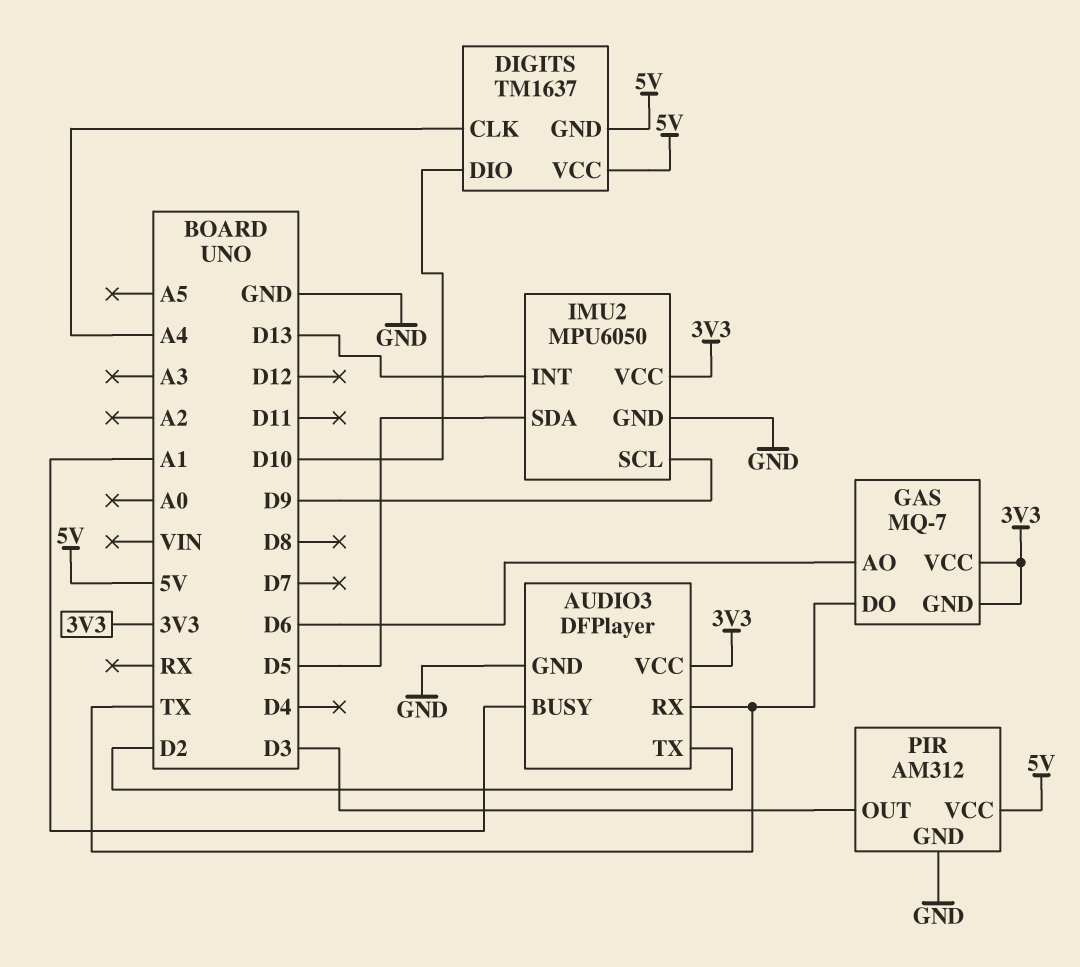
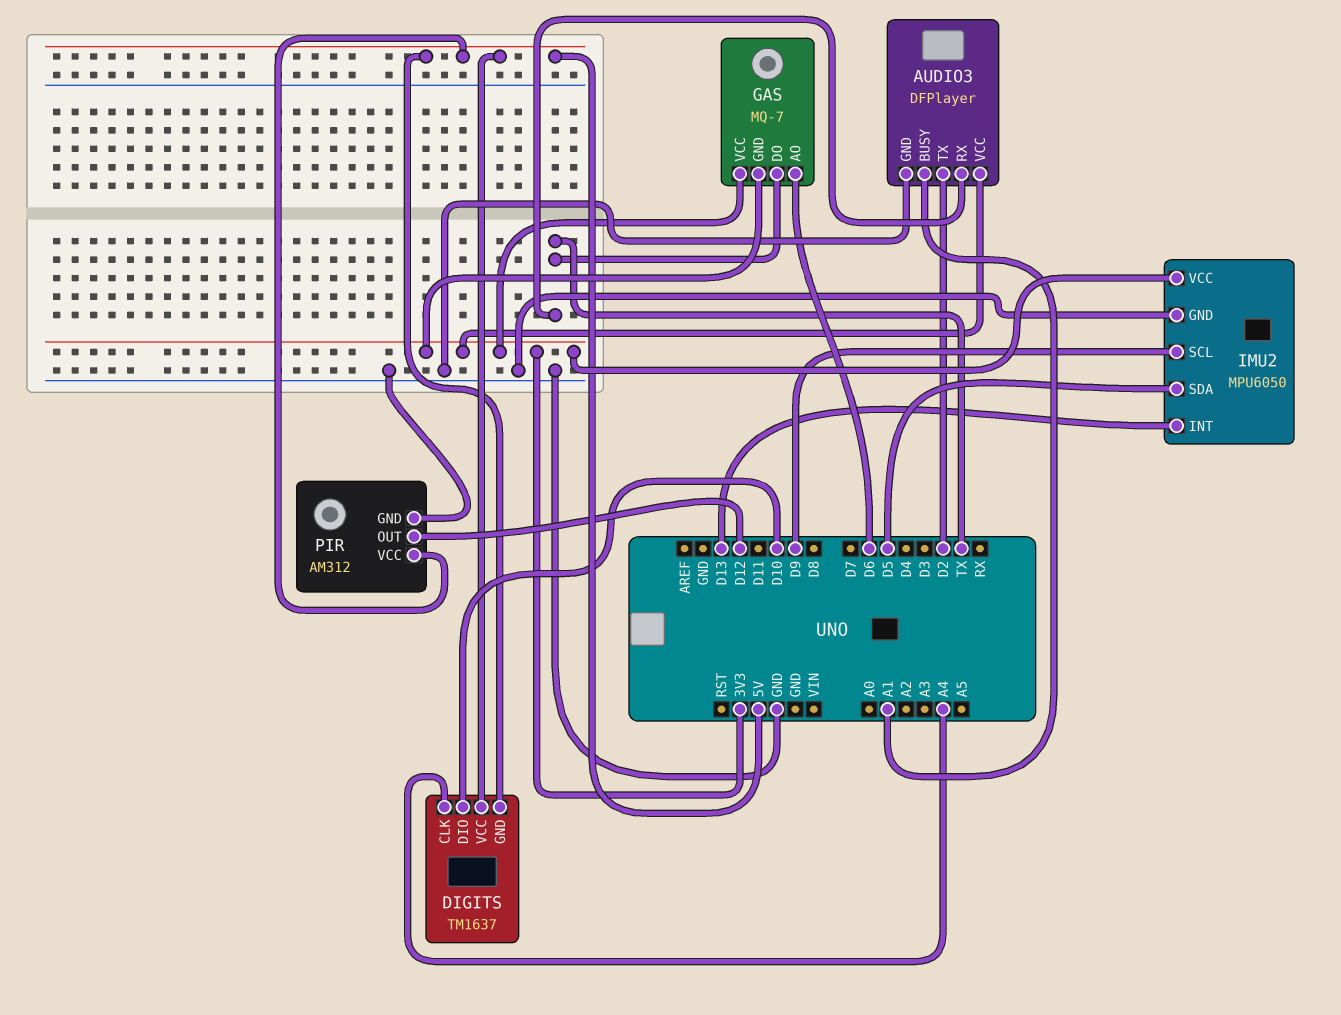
PIR pin OUT: D3 -> D12

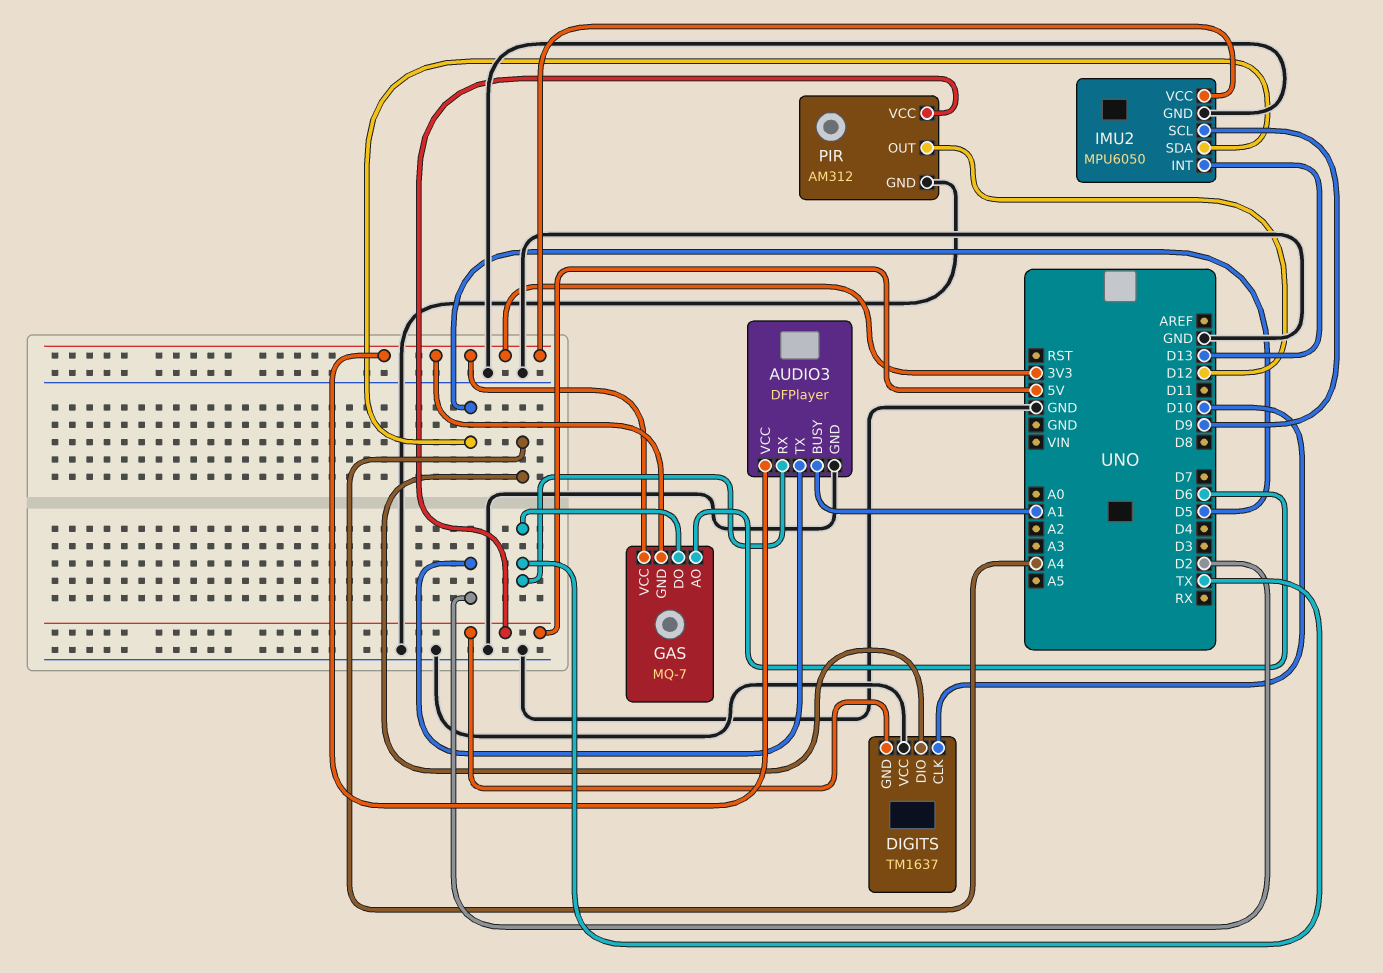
DIGITS pin CLK: A4 -> D10
DIGITS pin DIO: D10 -> A4
DIGITS pin VCC: 5V -> GND

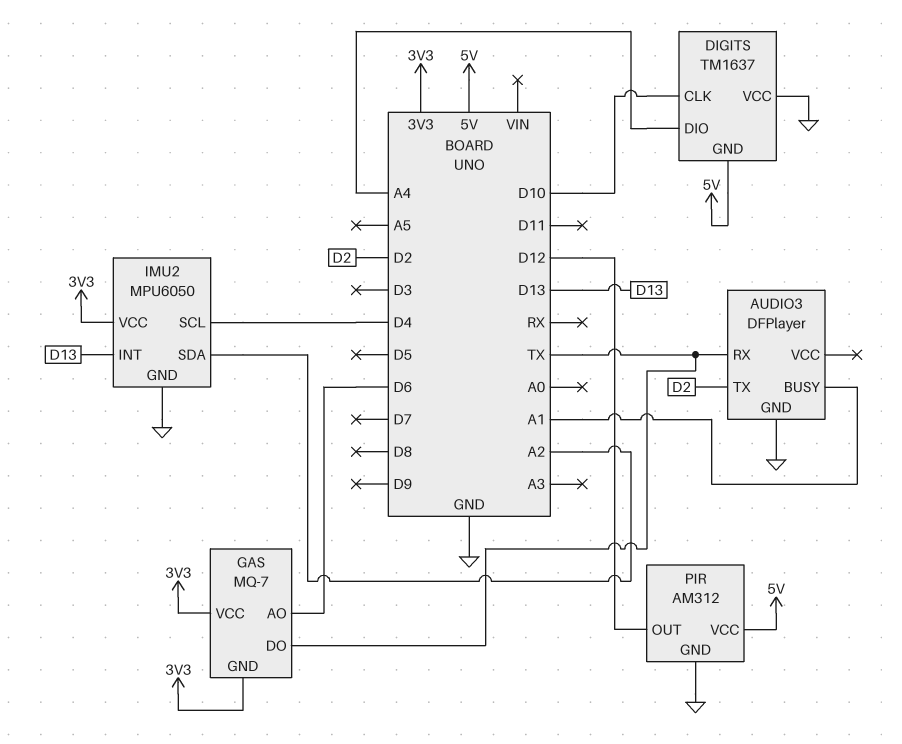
AUDIO3 pin VCC: 3V3 -> none
IMU2 pin SCL: D9 -> D4
IMU2 pin SDA: D5 -> A2

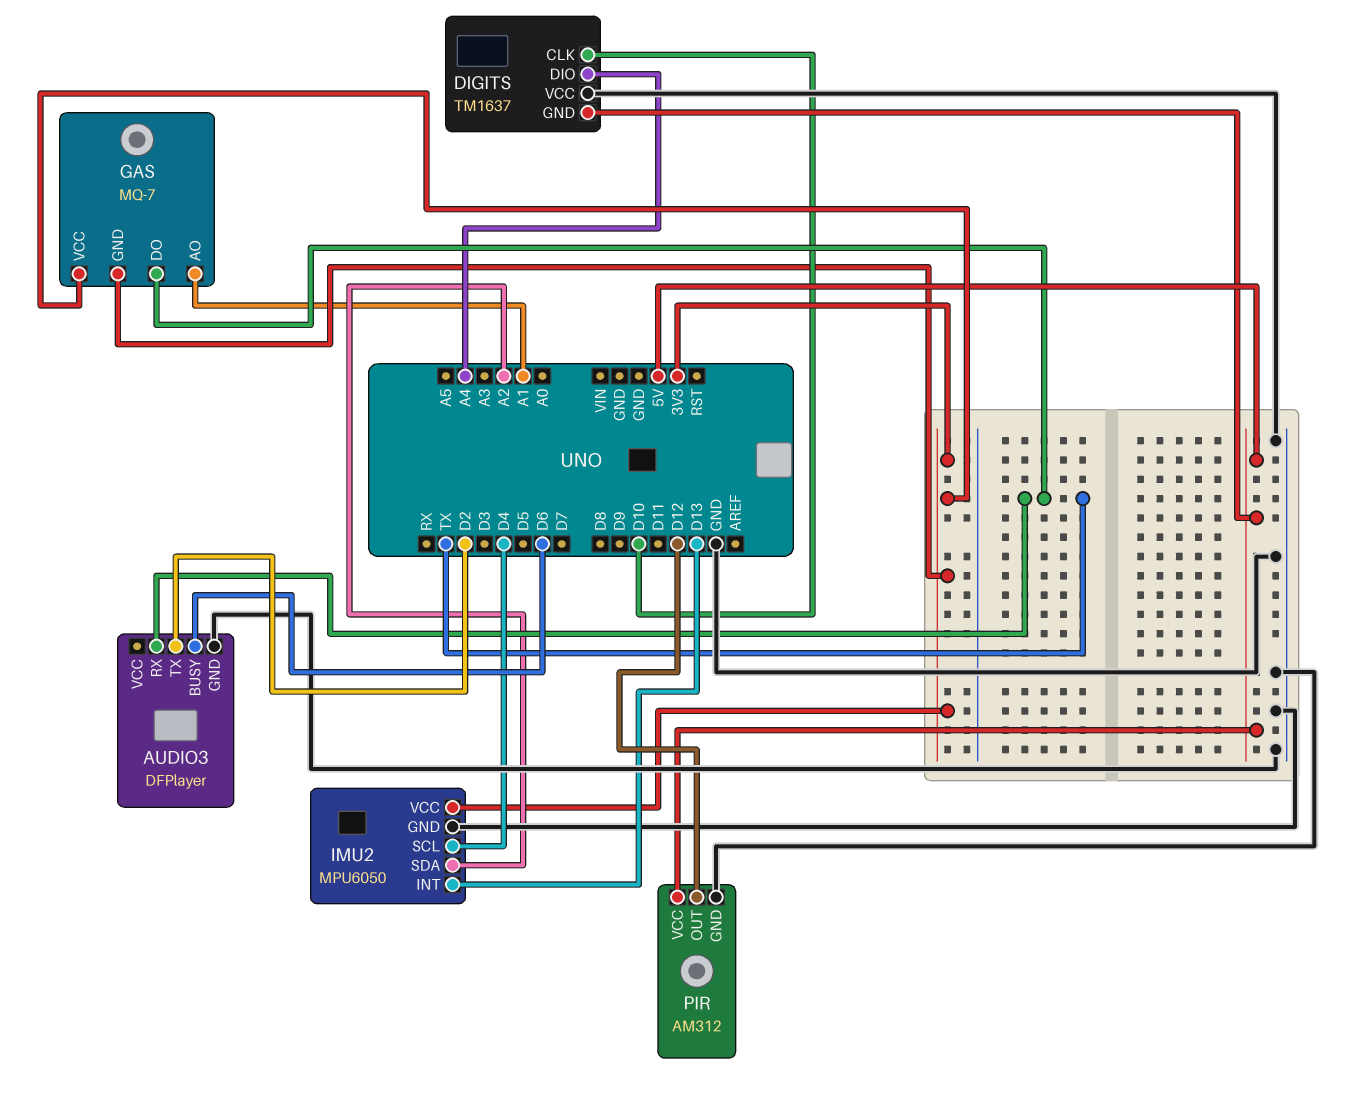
AUDIO3 pin BUSY: A1 -> D6
GAS pin AO: D6 -> A1

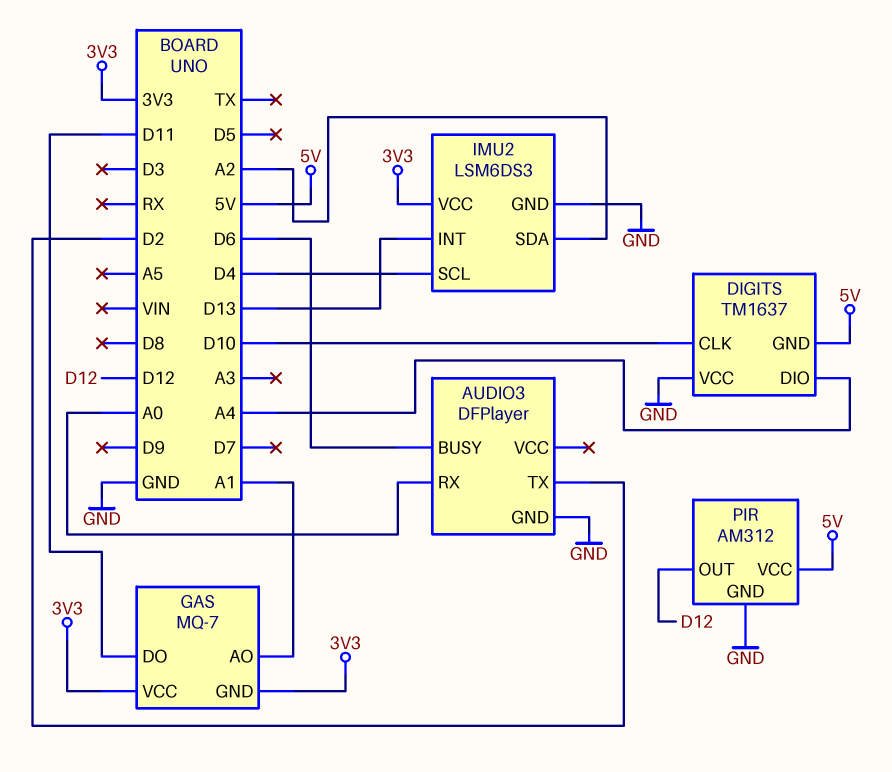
AUDIO3 pin RX: TX -> A0
GAS pin DO: TX -> D11
IMU2: MPU6050 -> LSM6DS3

